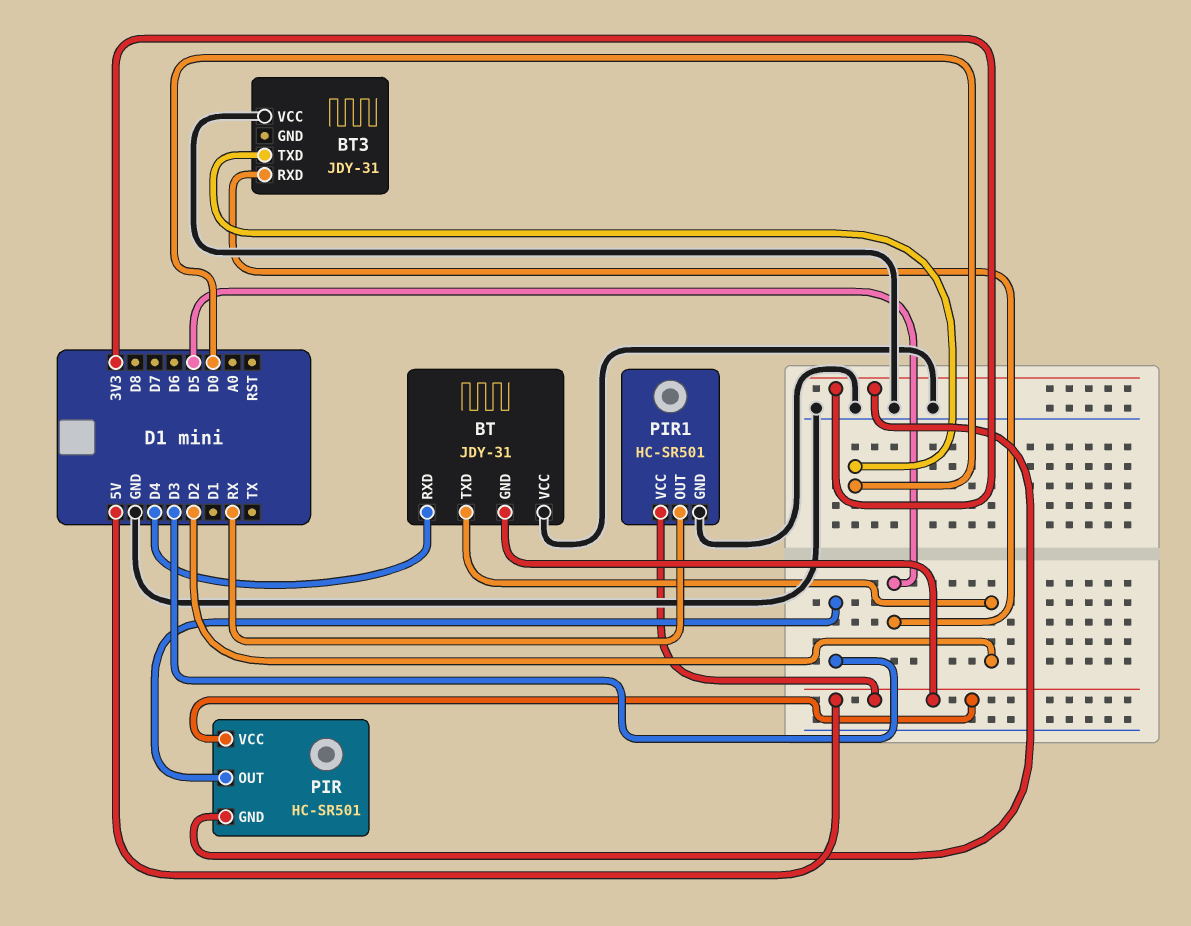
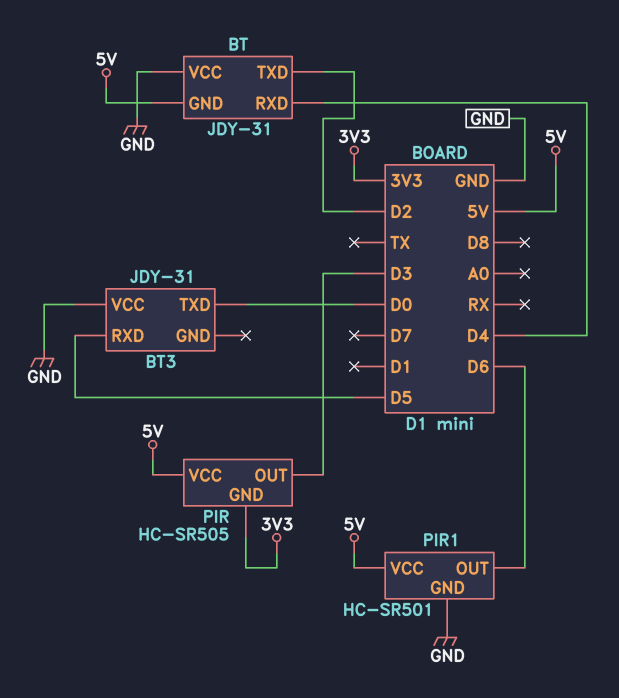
PIR: HC-SR501 -> HC-SR505
PIR1 pin OUT: RX -> D6

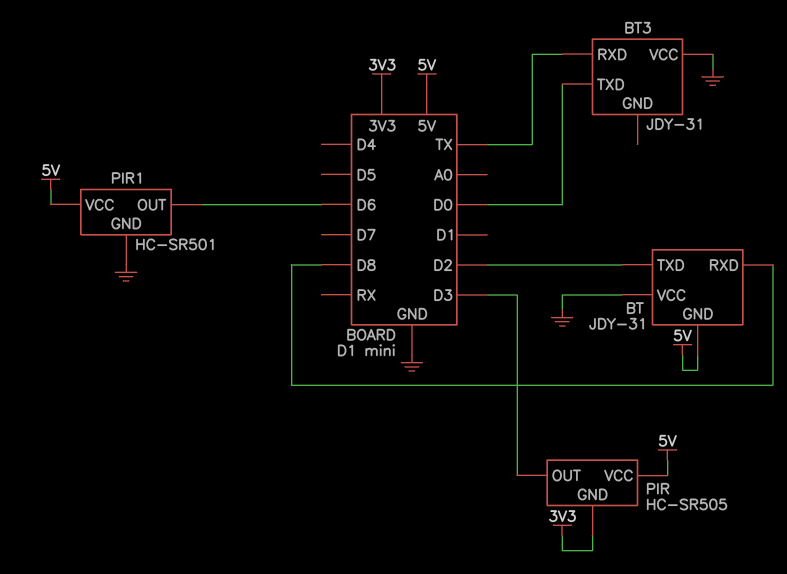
BT pin RXD: D4 -> D8
BT3 pin RXD: D5 -> TX

